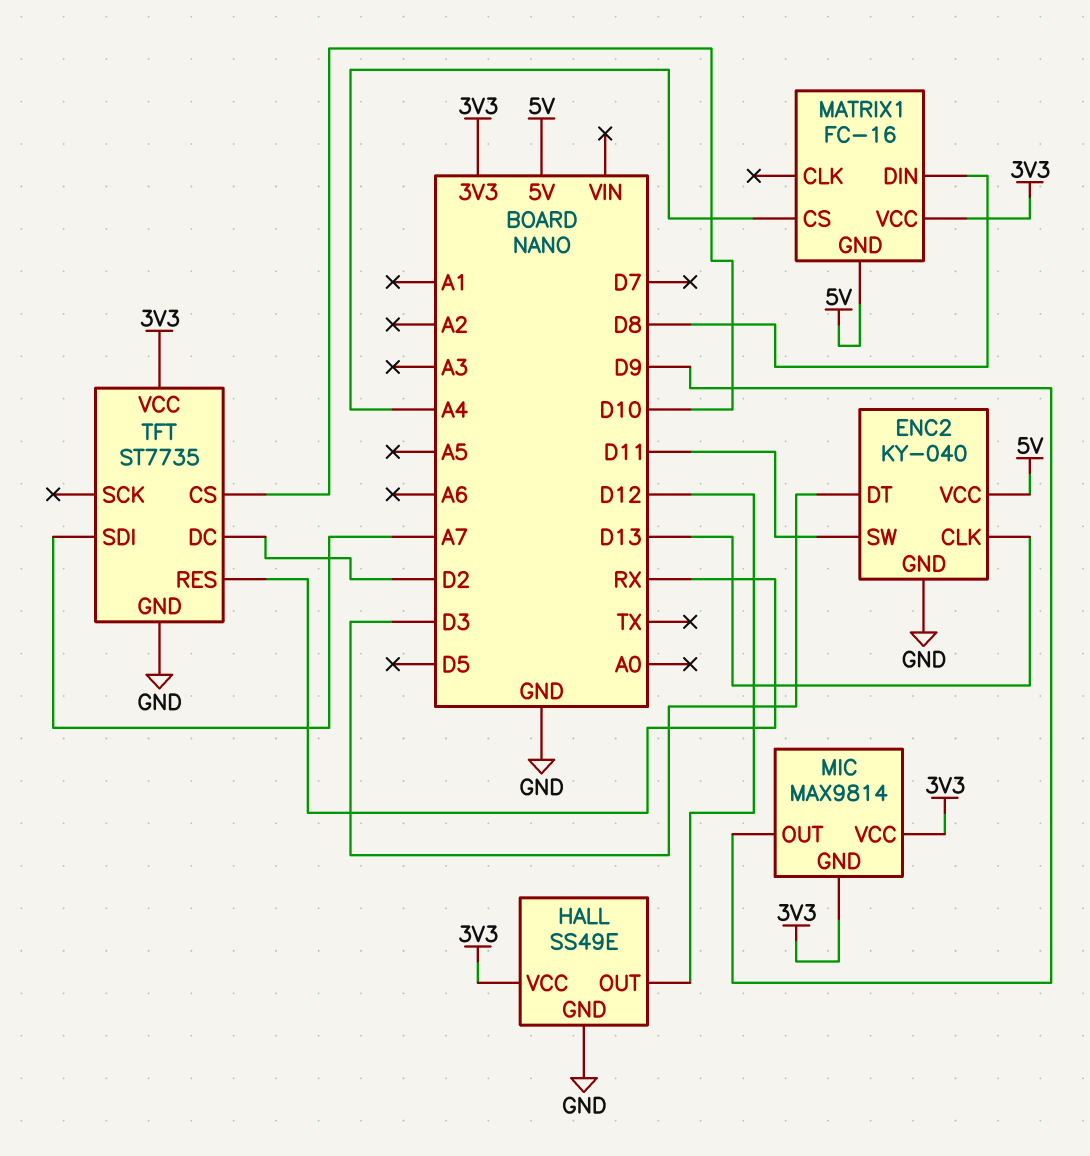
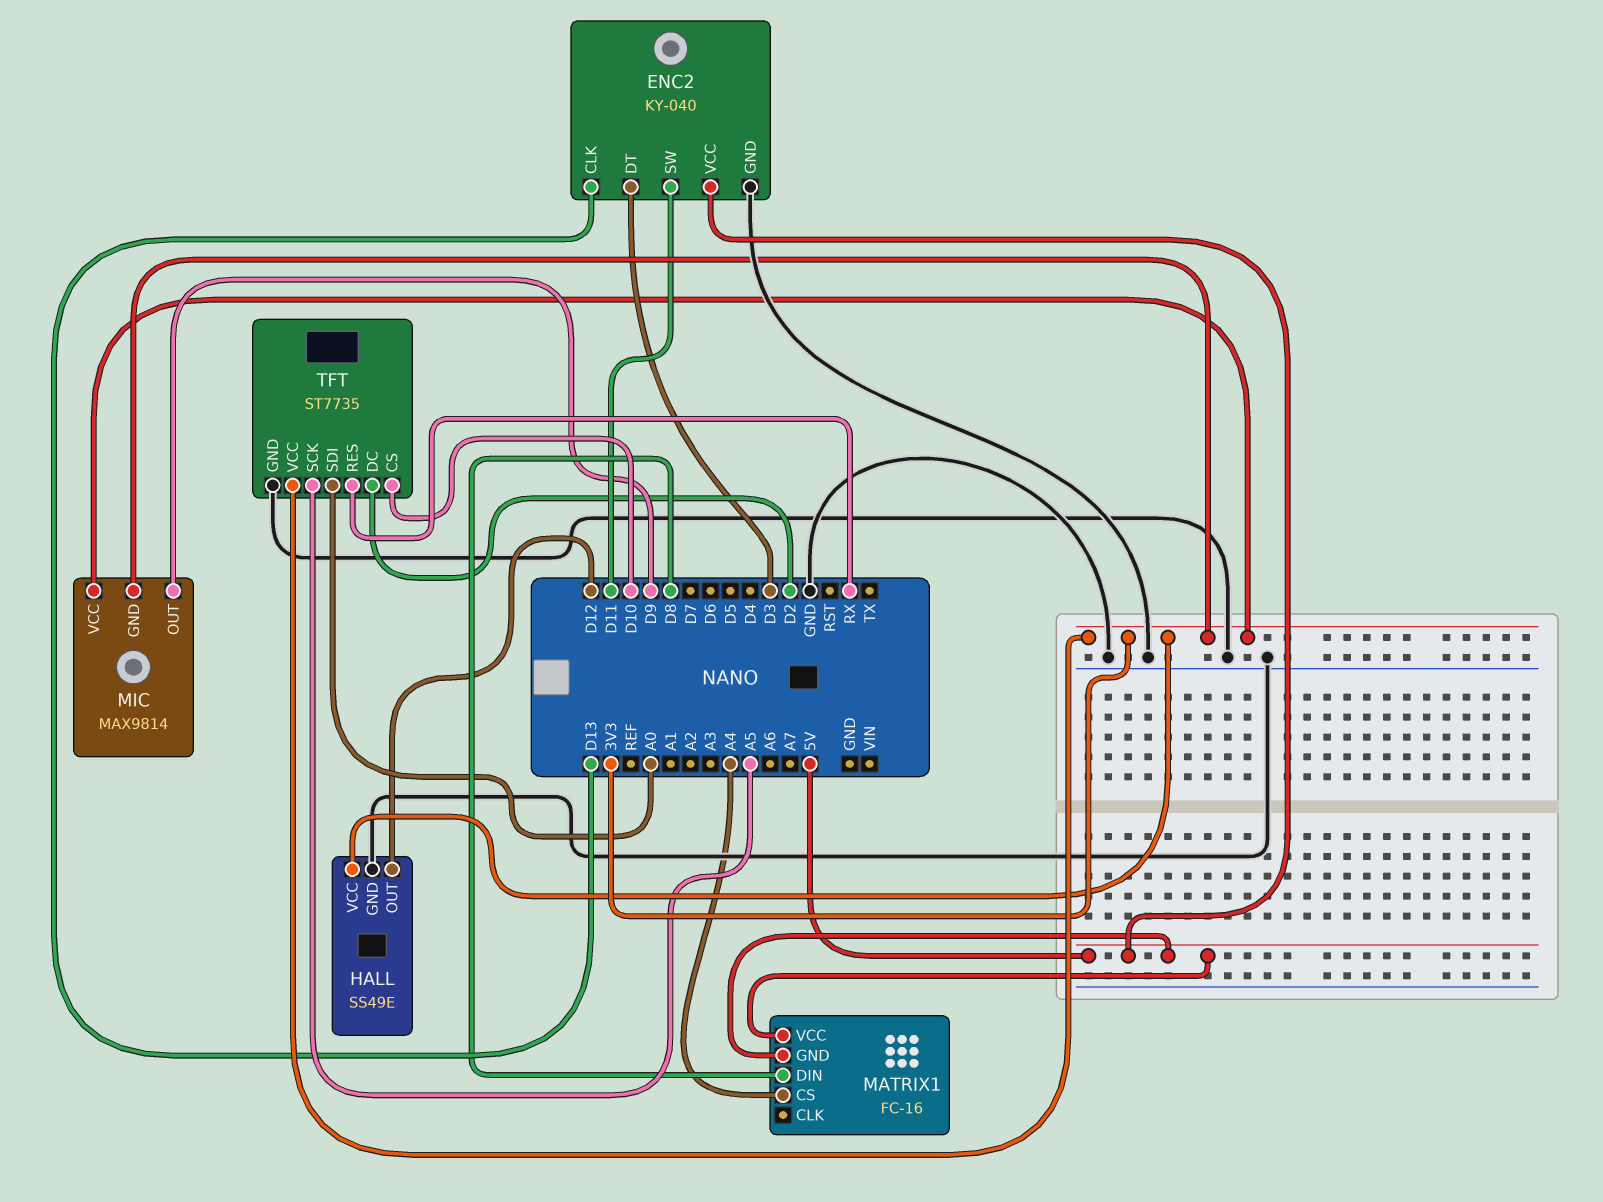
MATRIX1 pin VCC: 3V3 -> 5V
TFT pin SCK: none -> A5
TFT pin SDI: A7 -> A0

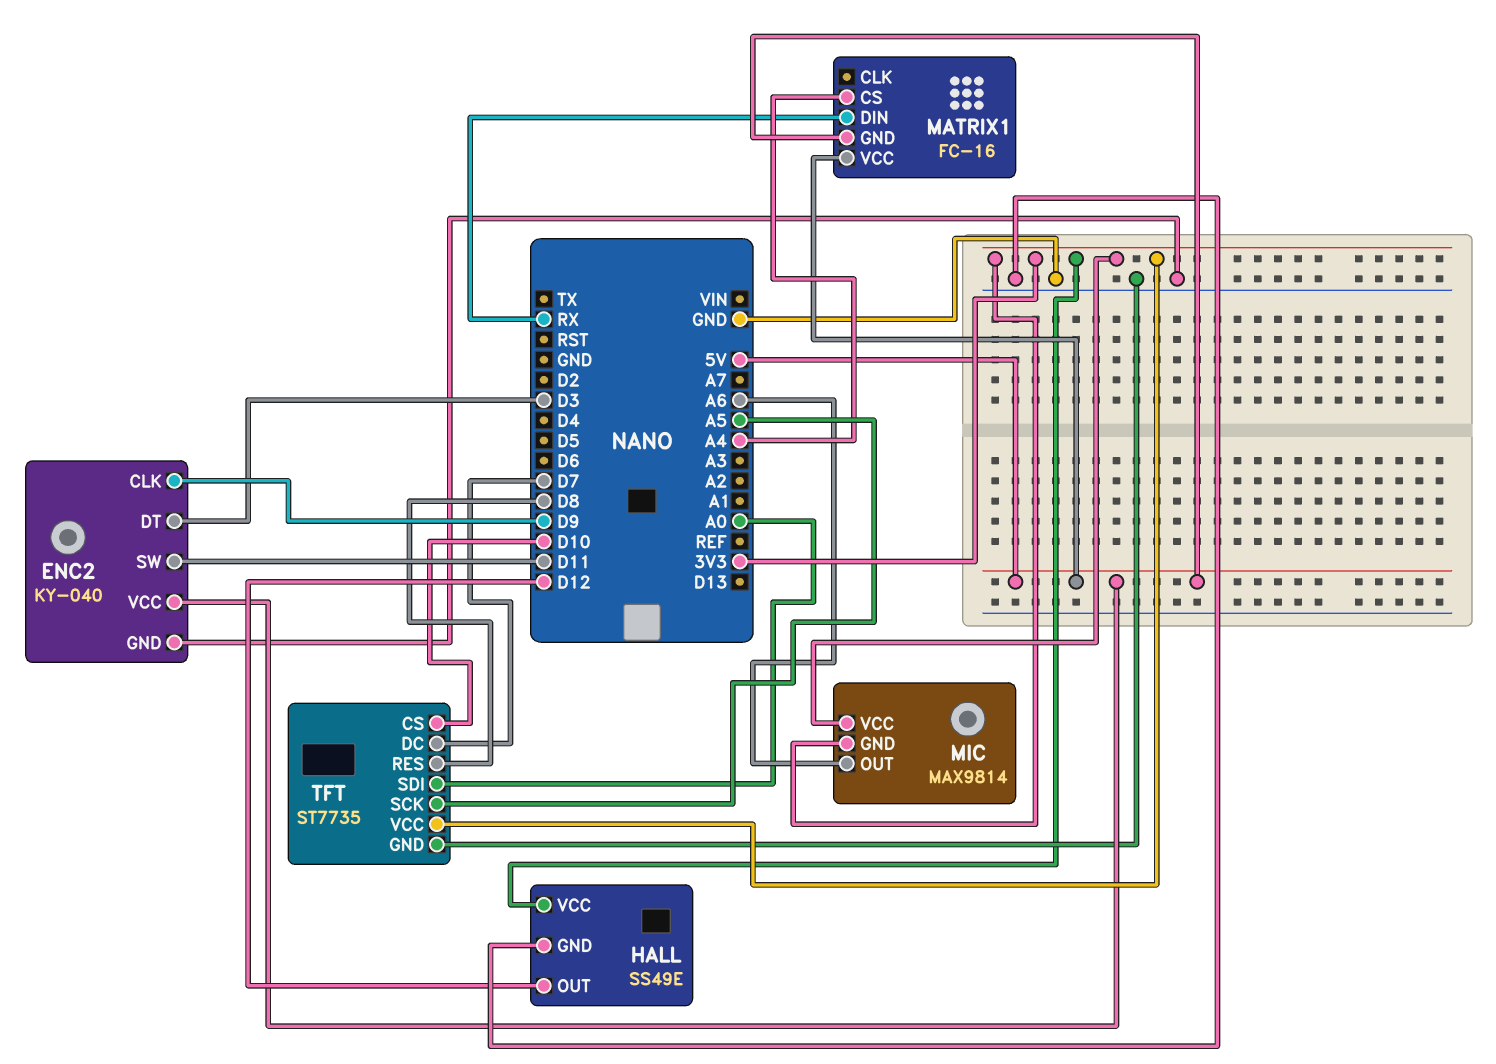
ENC2 pin CLK: D13 -> D9
MATRIX1 pin DIN: D8 -> RX
MIC pin OUT: D9 -> A6
TFT pin DC: D2 -> D7
TFT pin RES: RX -> D8

